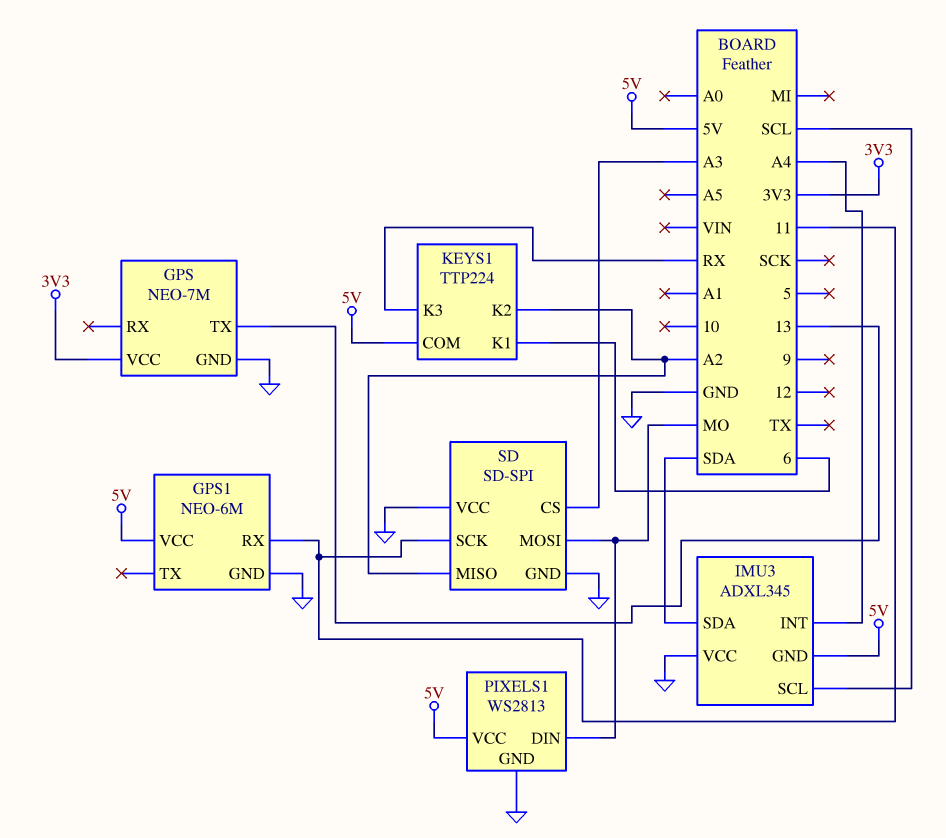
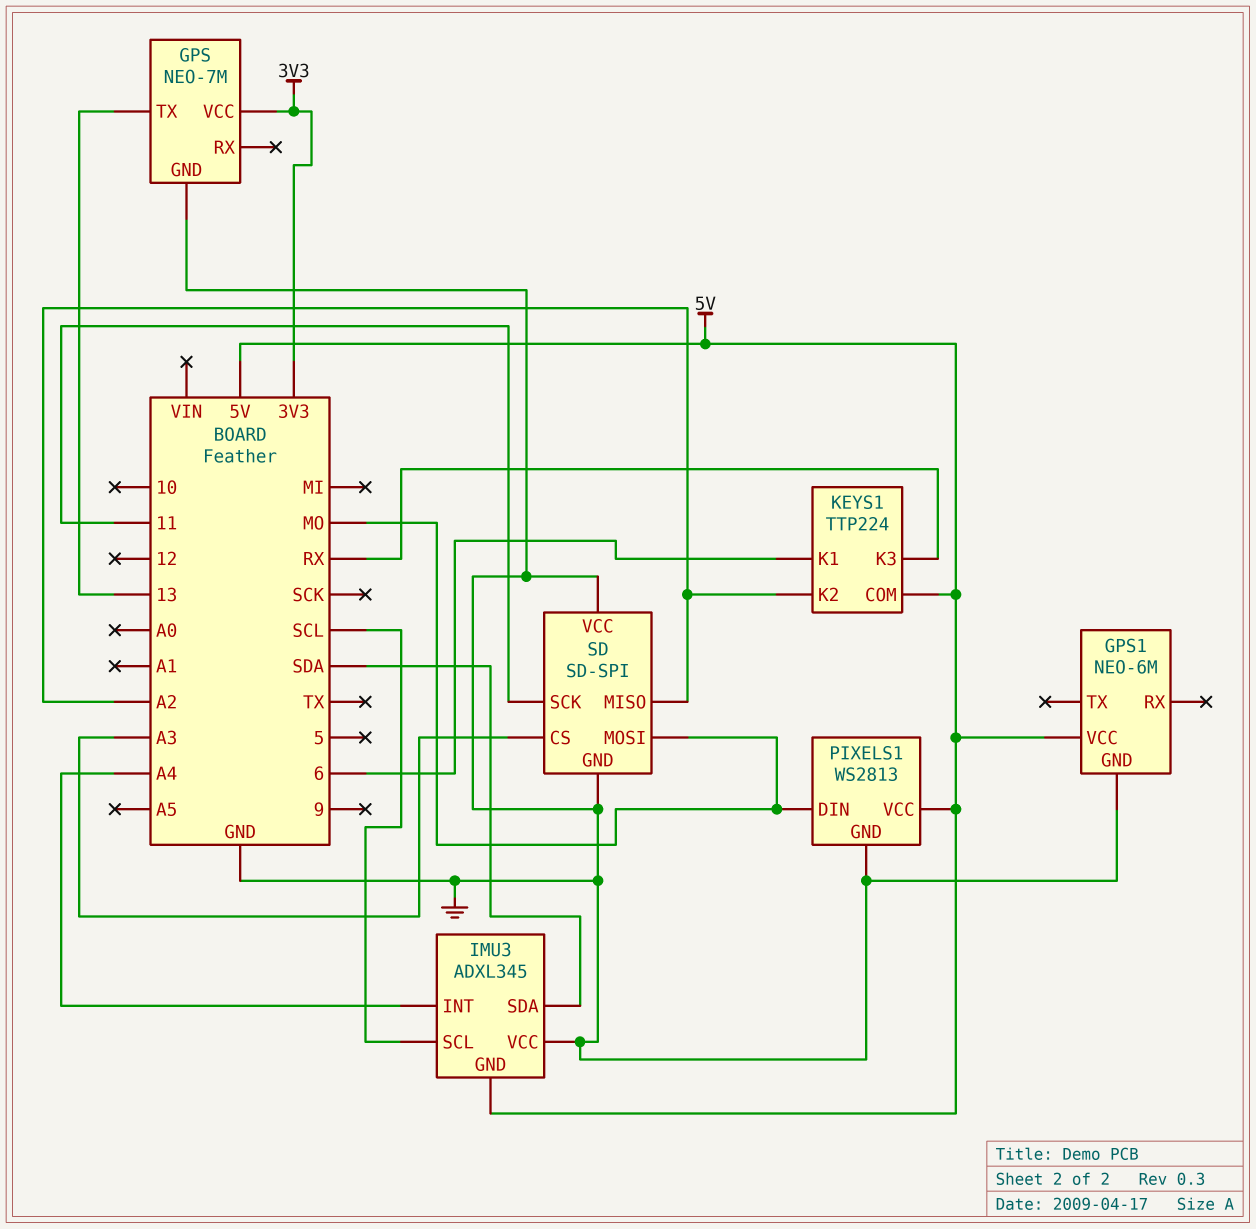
GPS1 pin RX: 11 -> none

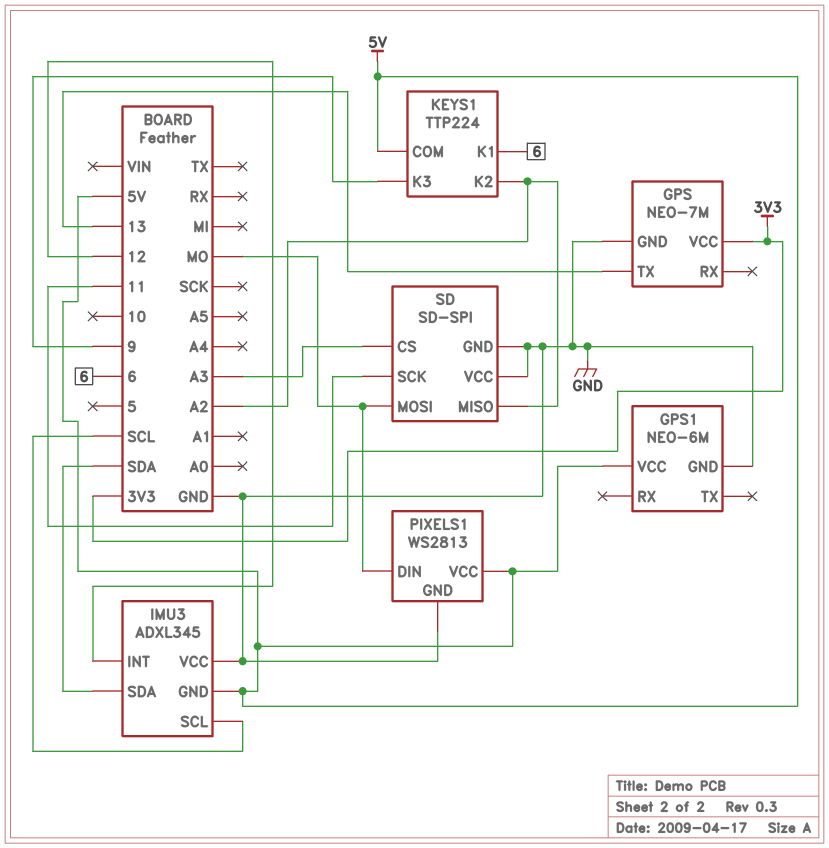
IMU3 pin INT: A4 -> 12
KEYS1 pin K3: RX -> 9

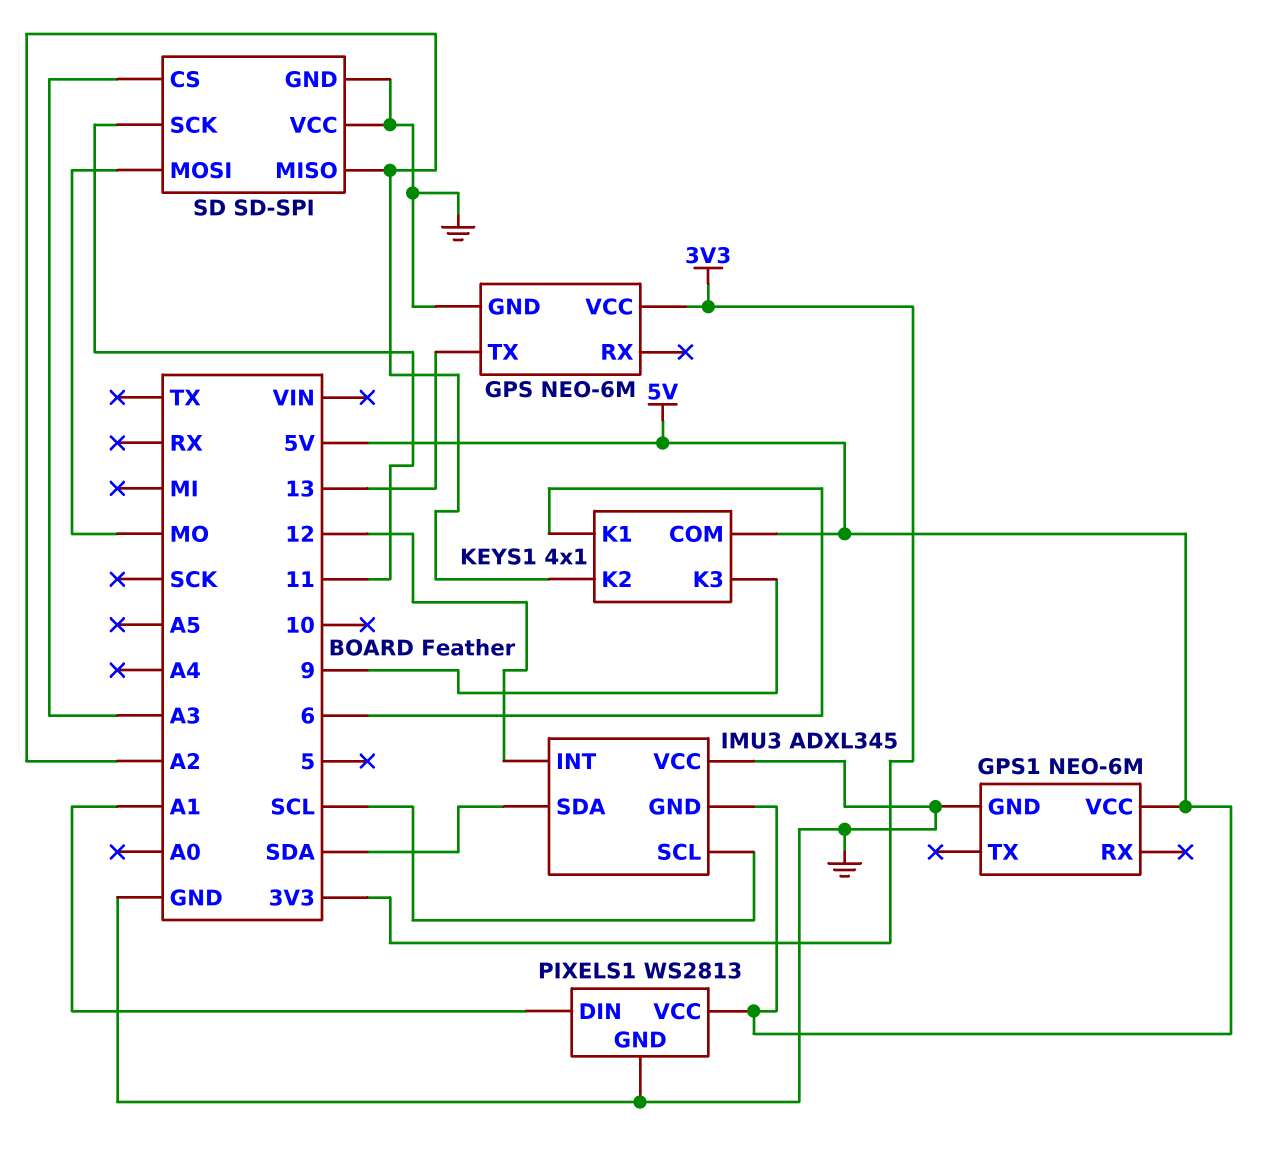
GPS: NEO-7M -> NEO-6M
KEYS1: TTP224 -> 4x1
PIXELS1 pin DIN: MO -> A1

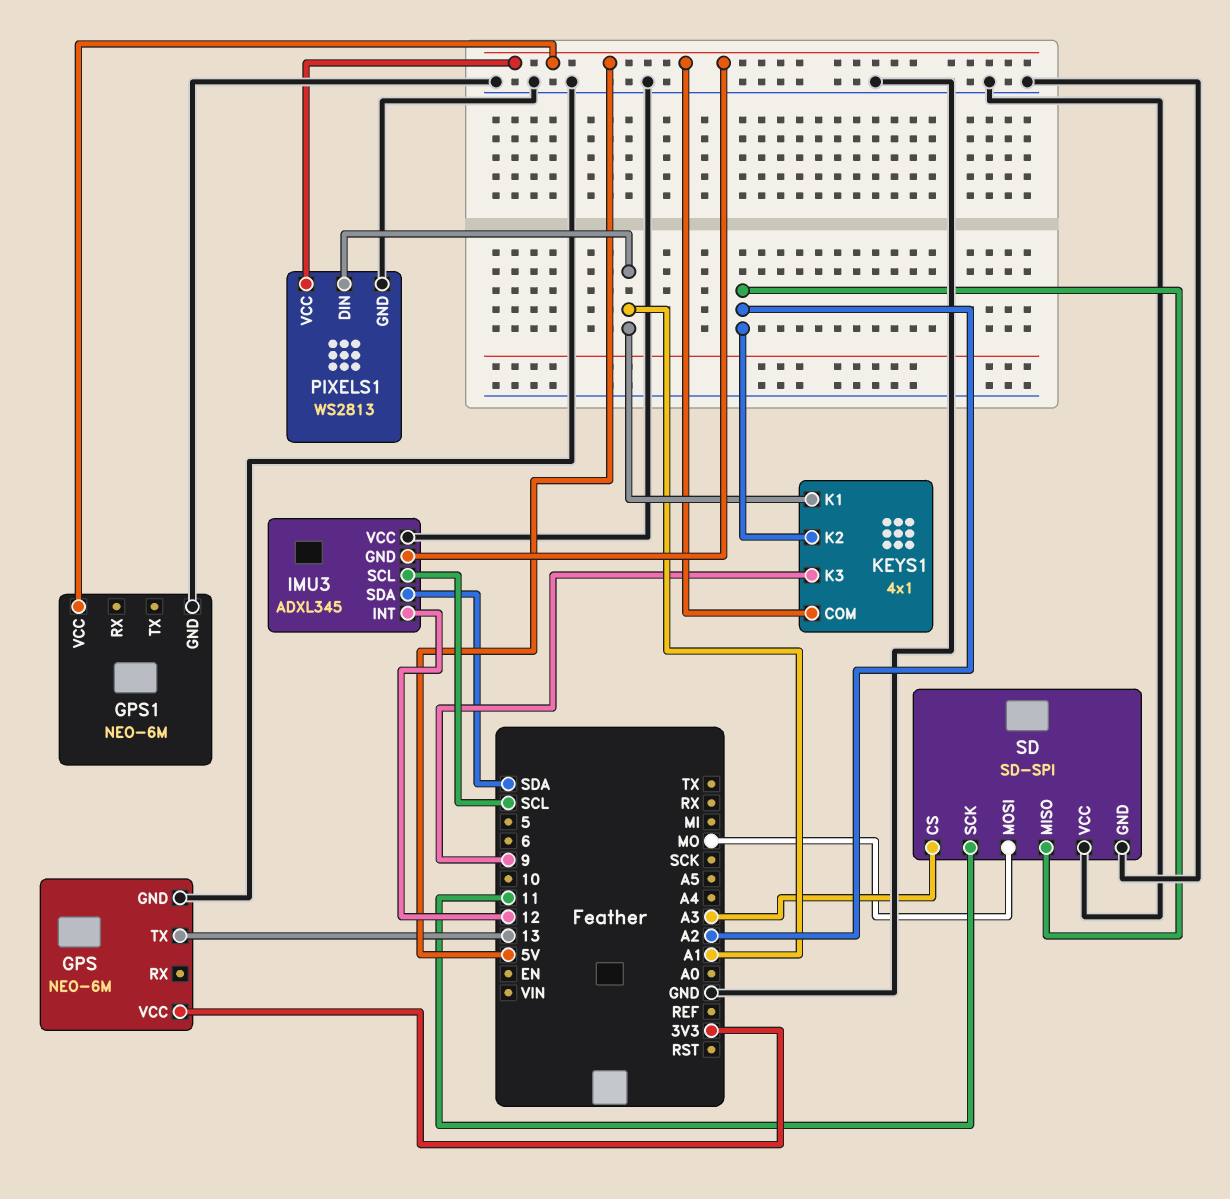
KEYS1 pin K1: 6 -> A1

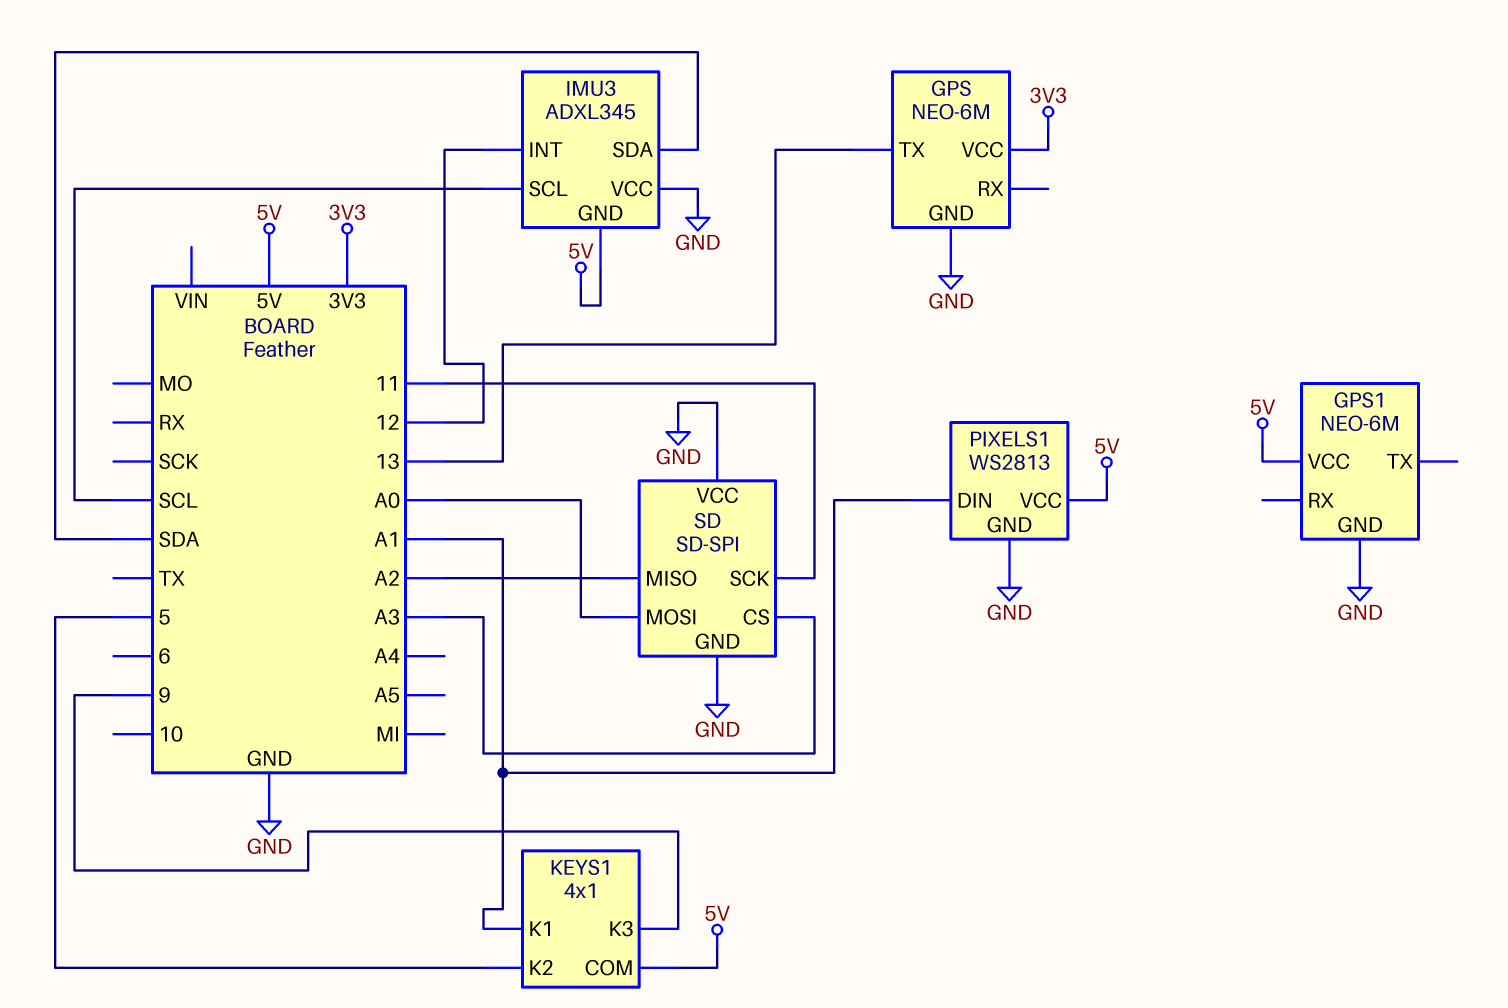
KEYS1 pin K2: A2 -> 5
SD pin MOSI: MO -> A0

